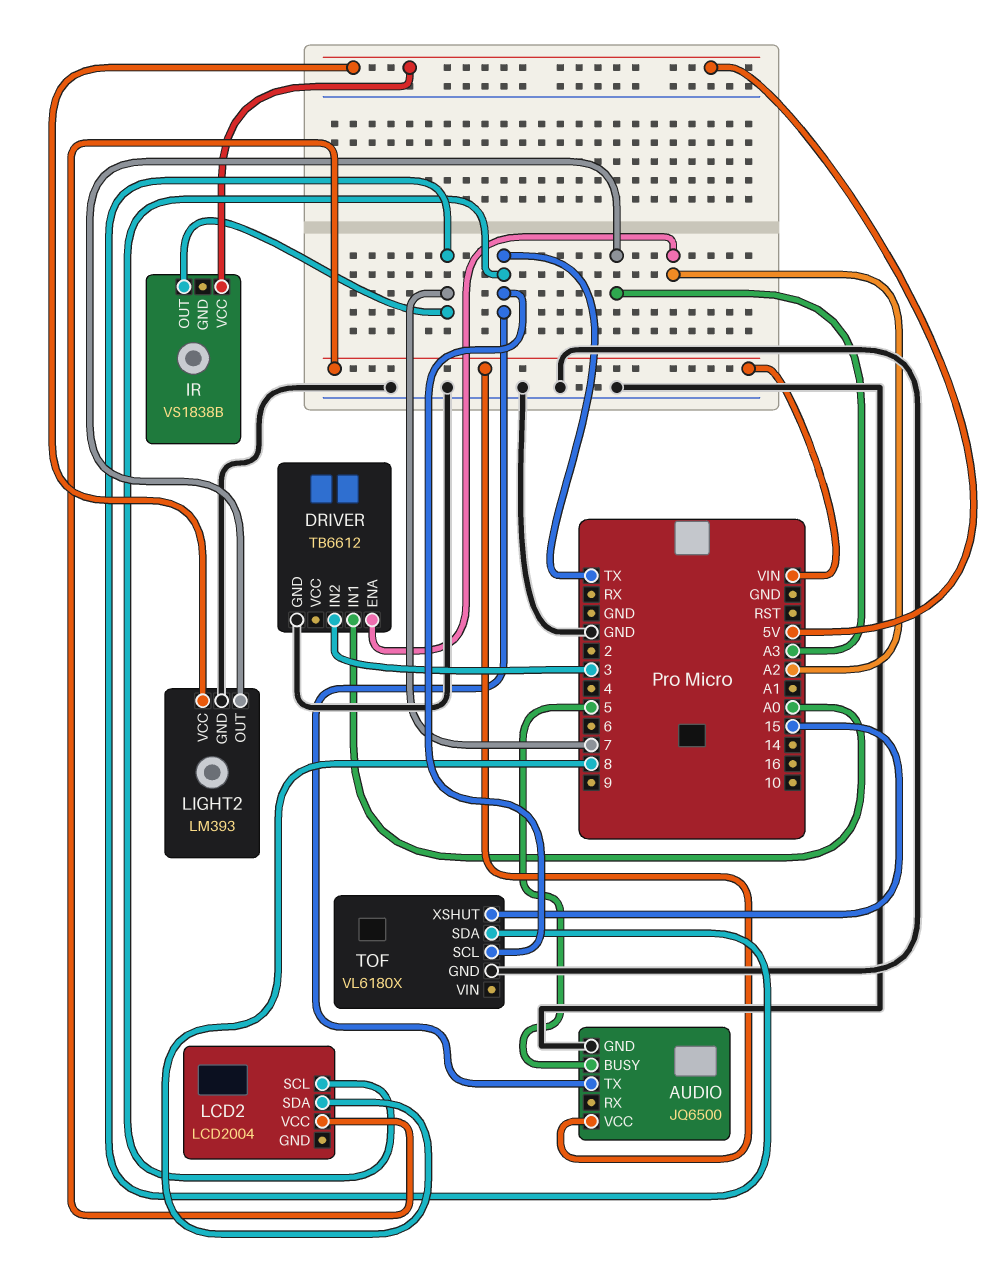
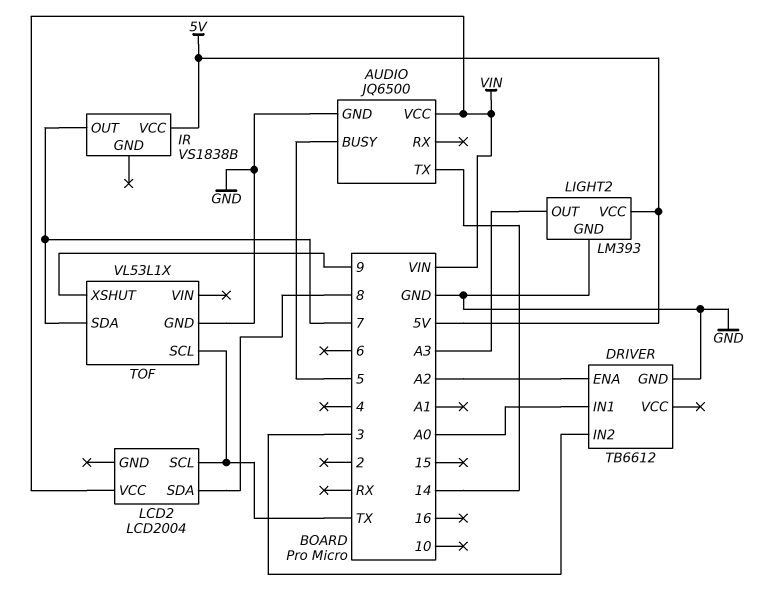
AUDIO pin TX: TX -> 14
TOF: VL6180X -> VL53L1X
TOF pin XSHUT: 15 -> 9

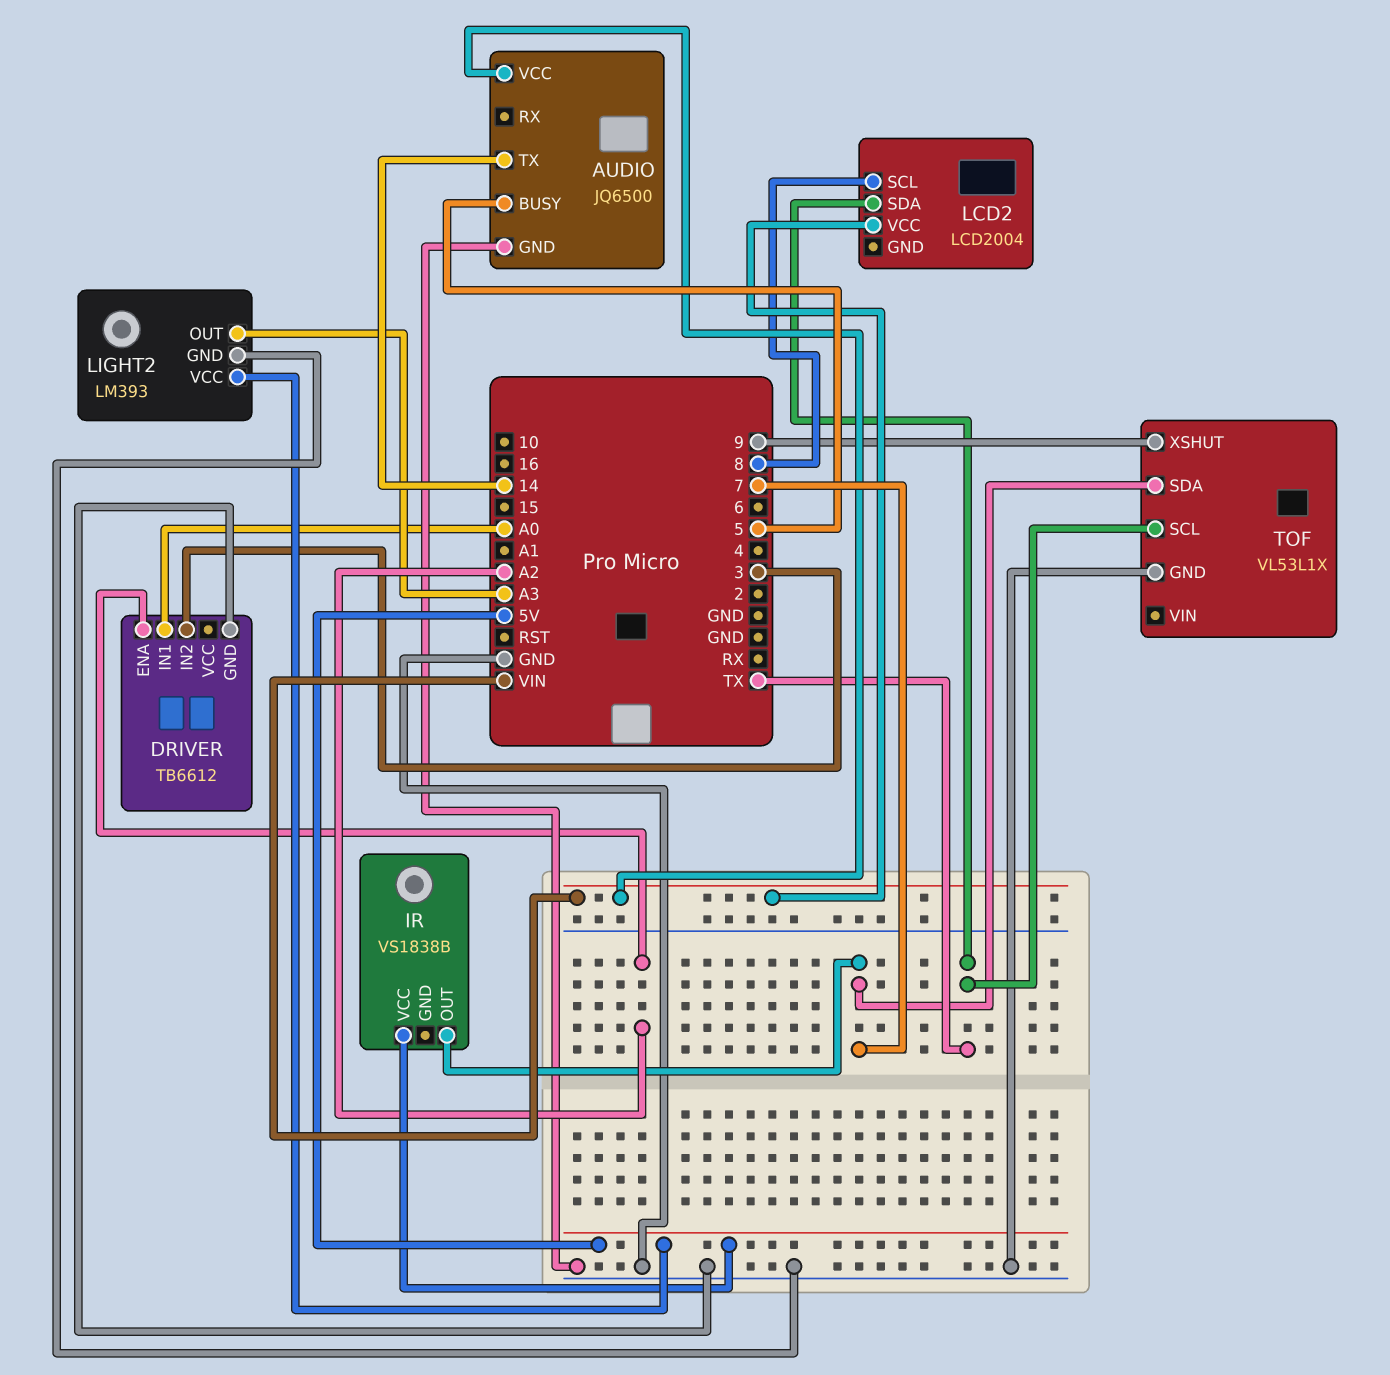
LCD2 pin SCL: TX -> 8
LCD2 pin SDA: 8 -> TX

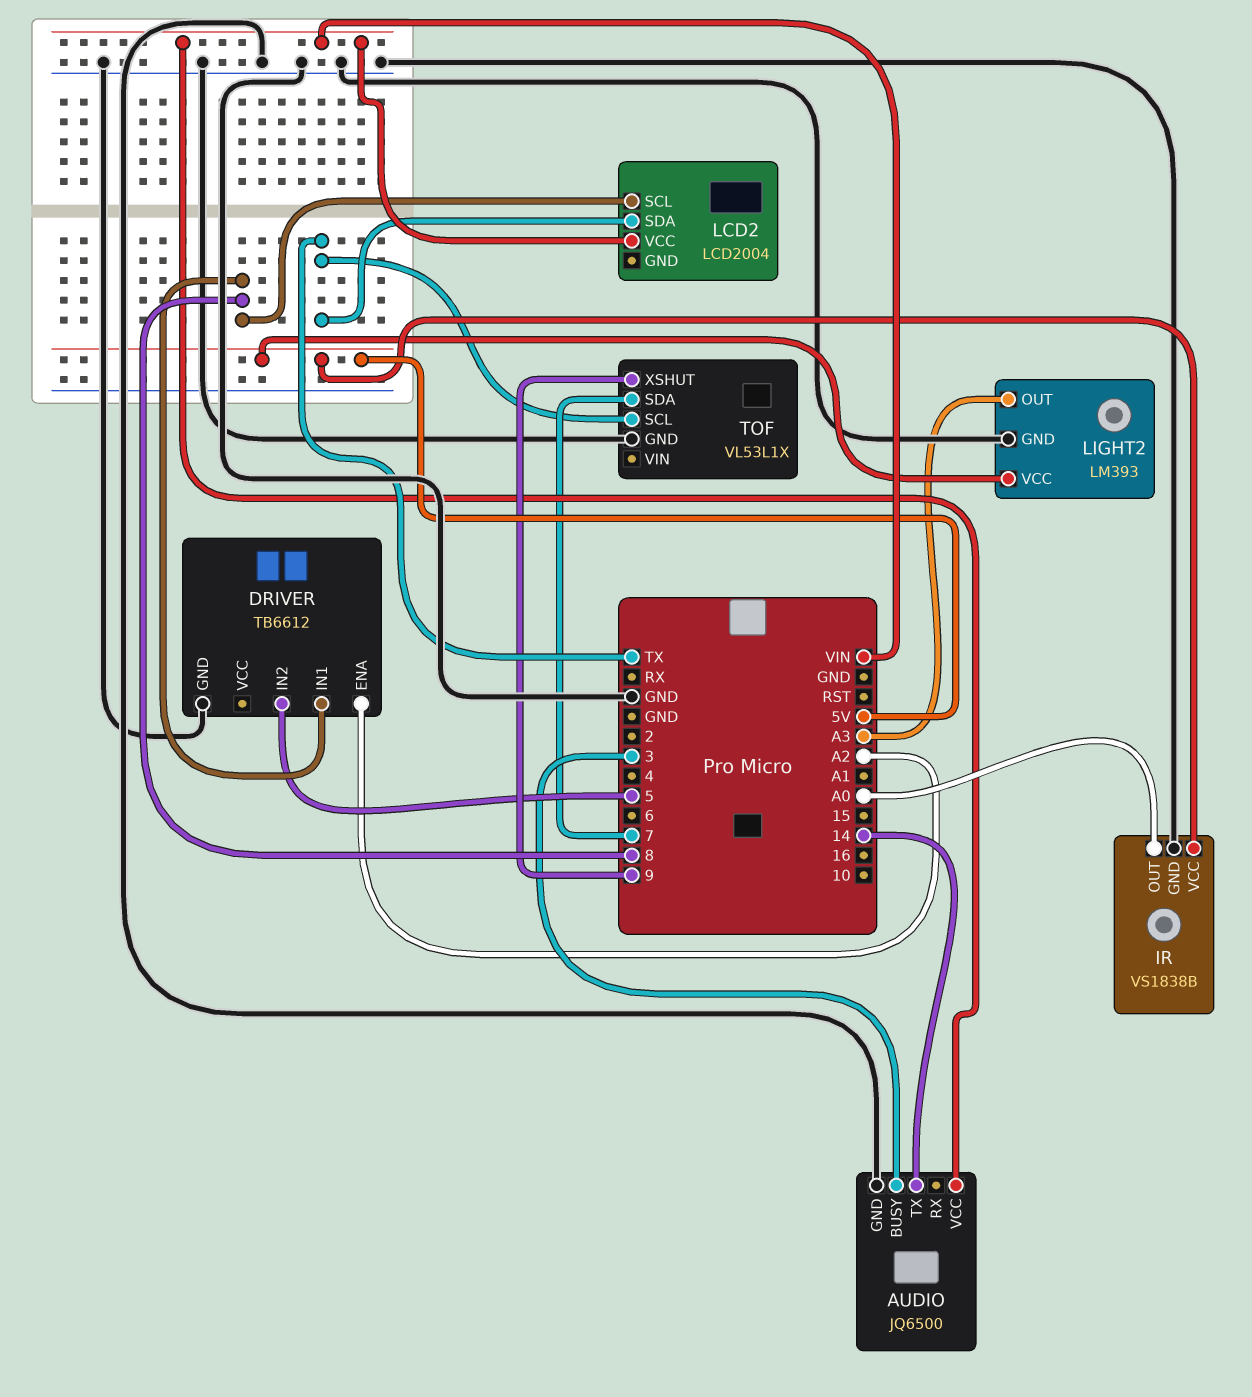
AUDIO pin BUSY: 5 -> 3
DRIVER pin IN1: A0 -> 8
DRIVER pin IN2: 3 -> 5
IR pin GND: none -> GND
IR pin OUT: 7 -> A0

